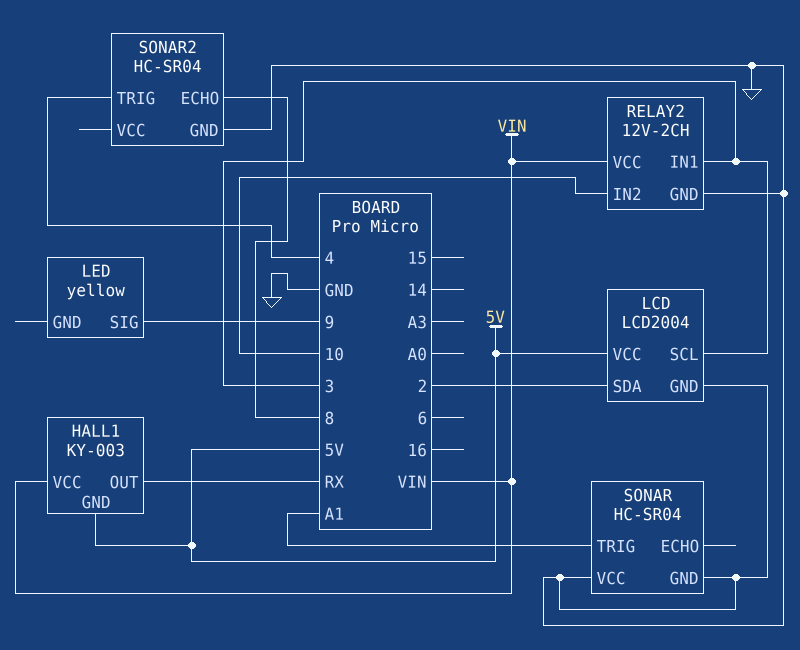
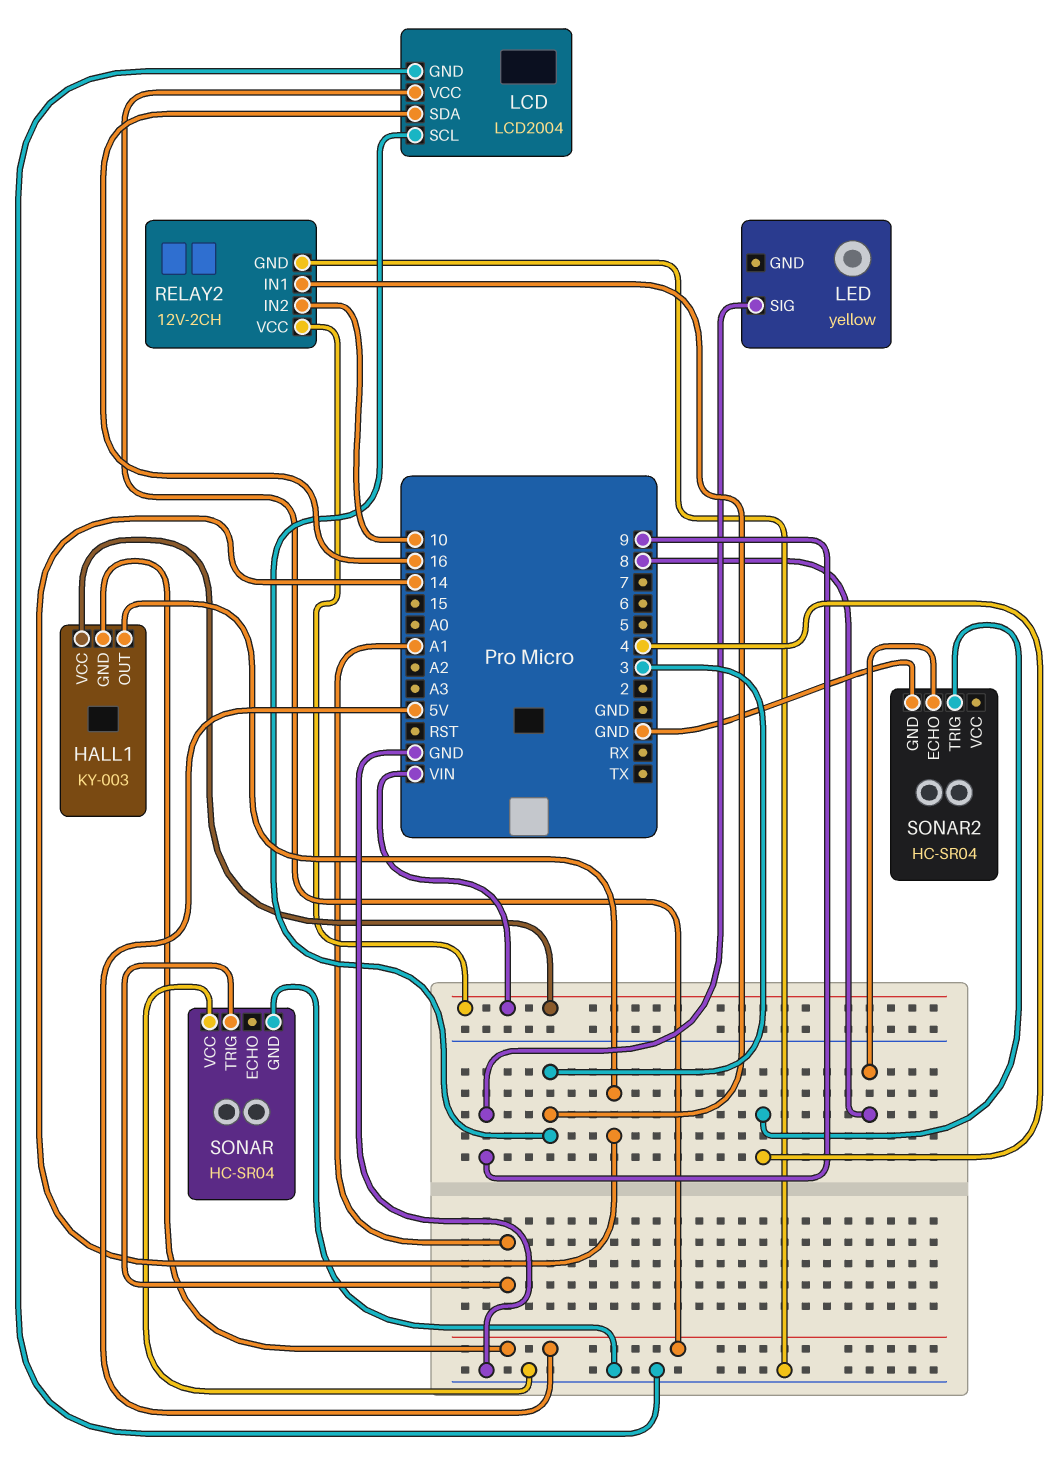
HALL1 pin OUT: RX -> 14
LCD pin SDA: 2 -> 16

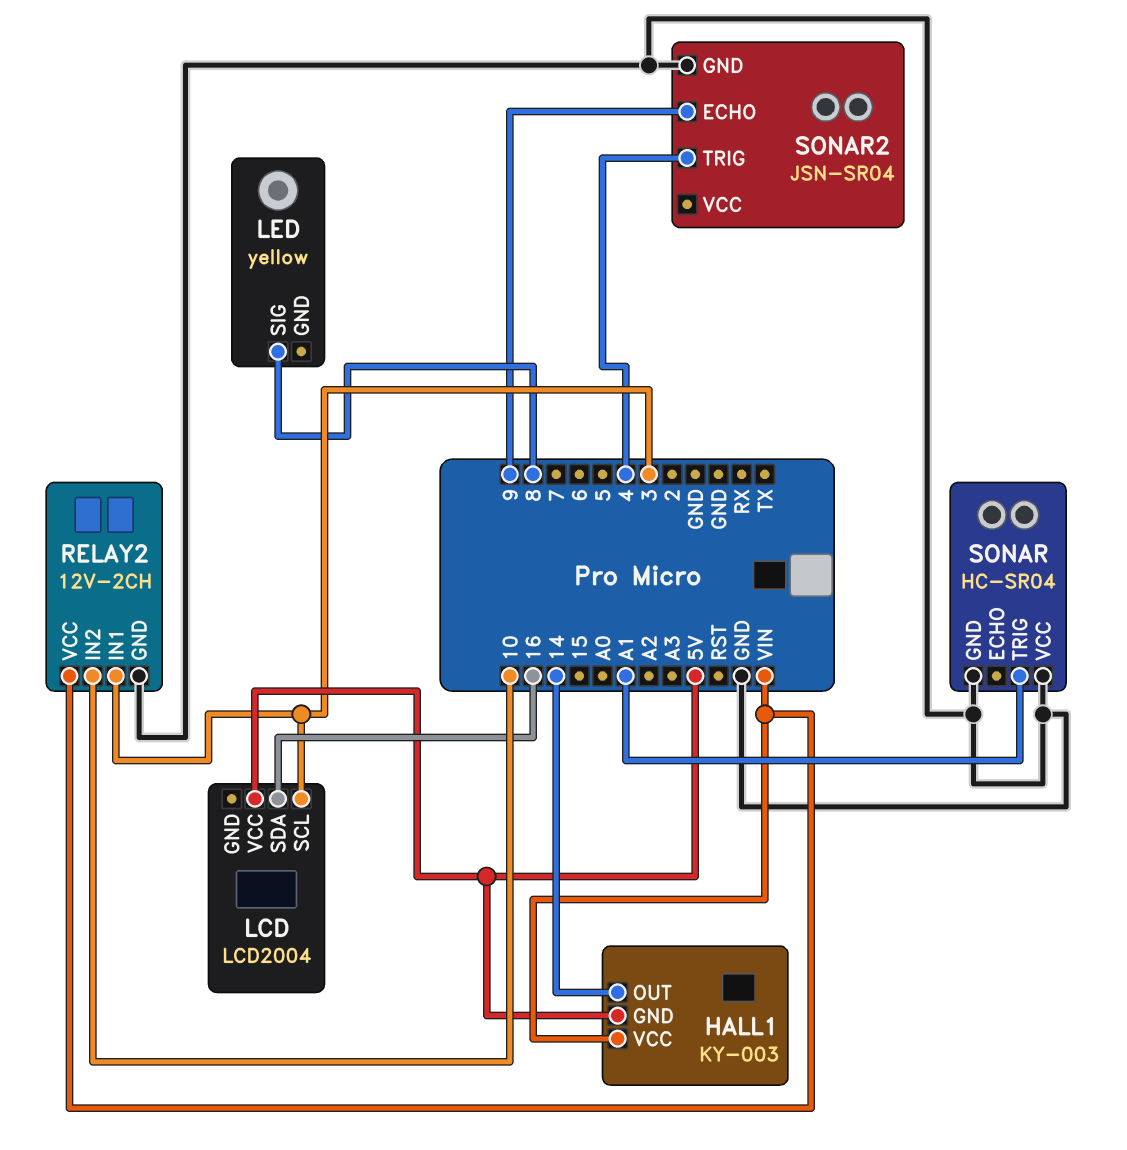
LCD pin GND: GND -> none
LED pin SIG: 9 -> 8
SONAR2: HC-SR04 -> JSN-SR04
SONAR2 pin ECHO: 8 -> 9

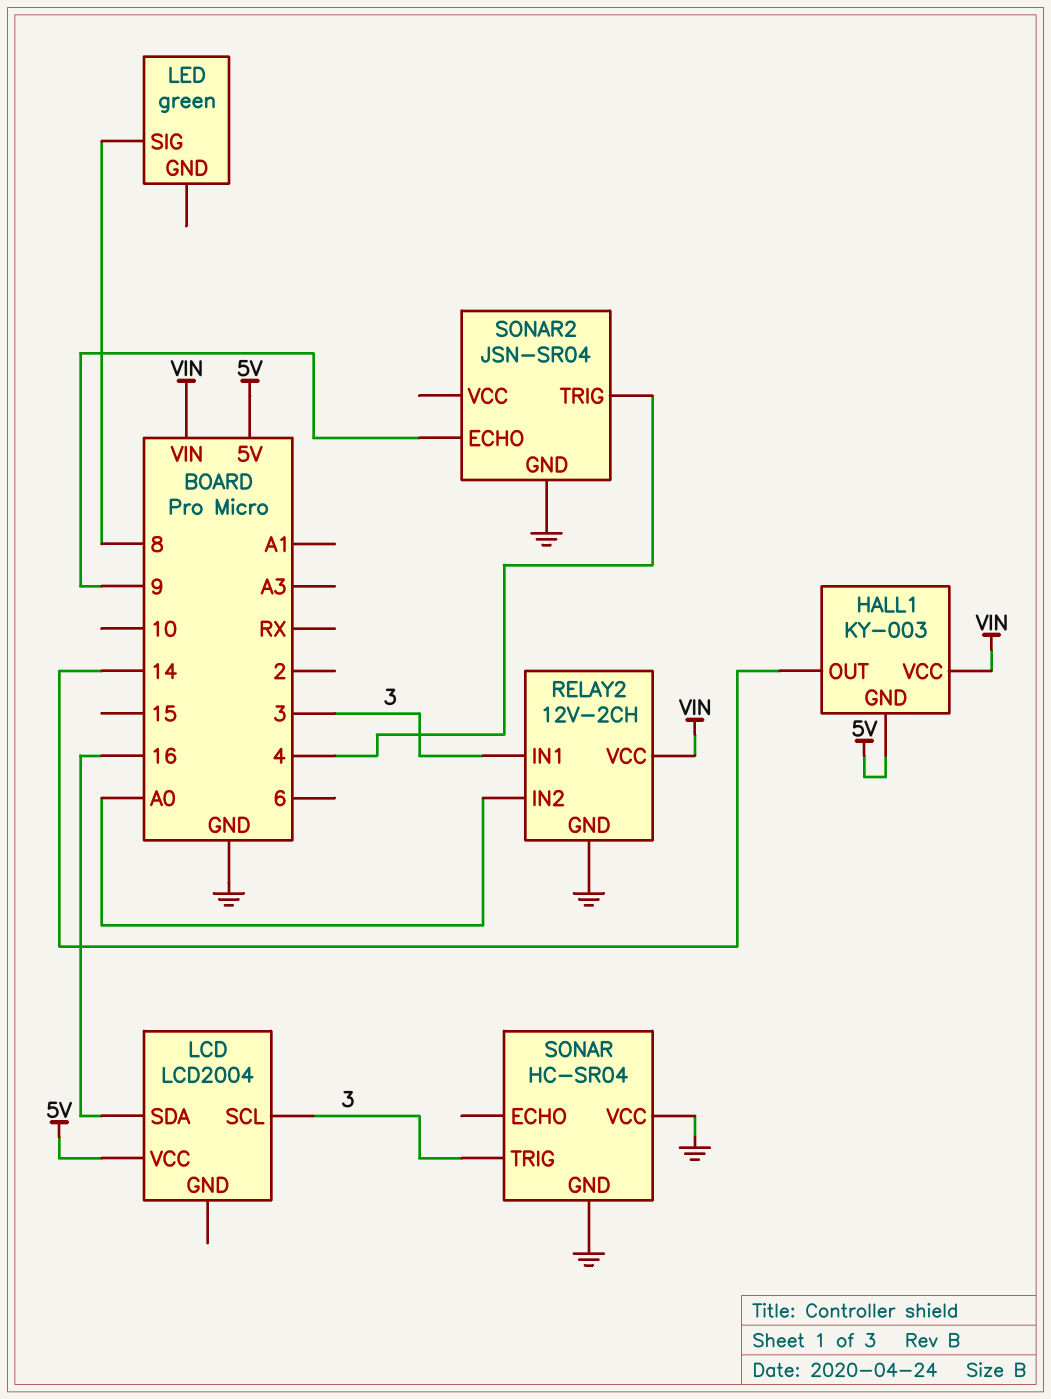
LED: yellow -> green
RELAY2 pin IN2: 10 -> A0
SONAR pin TRIG: A1 -> 3

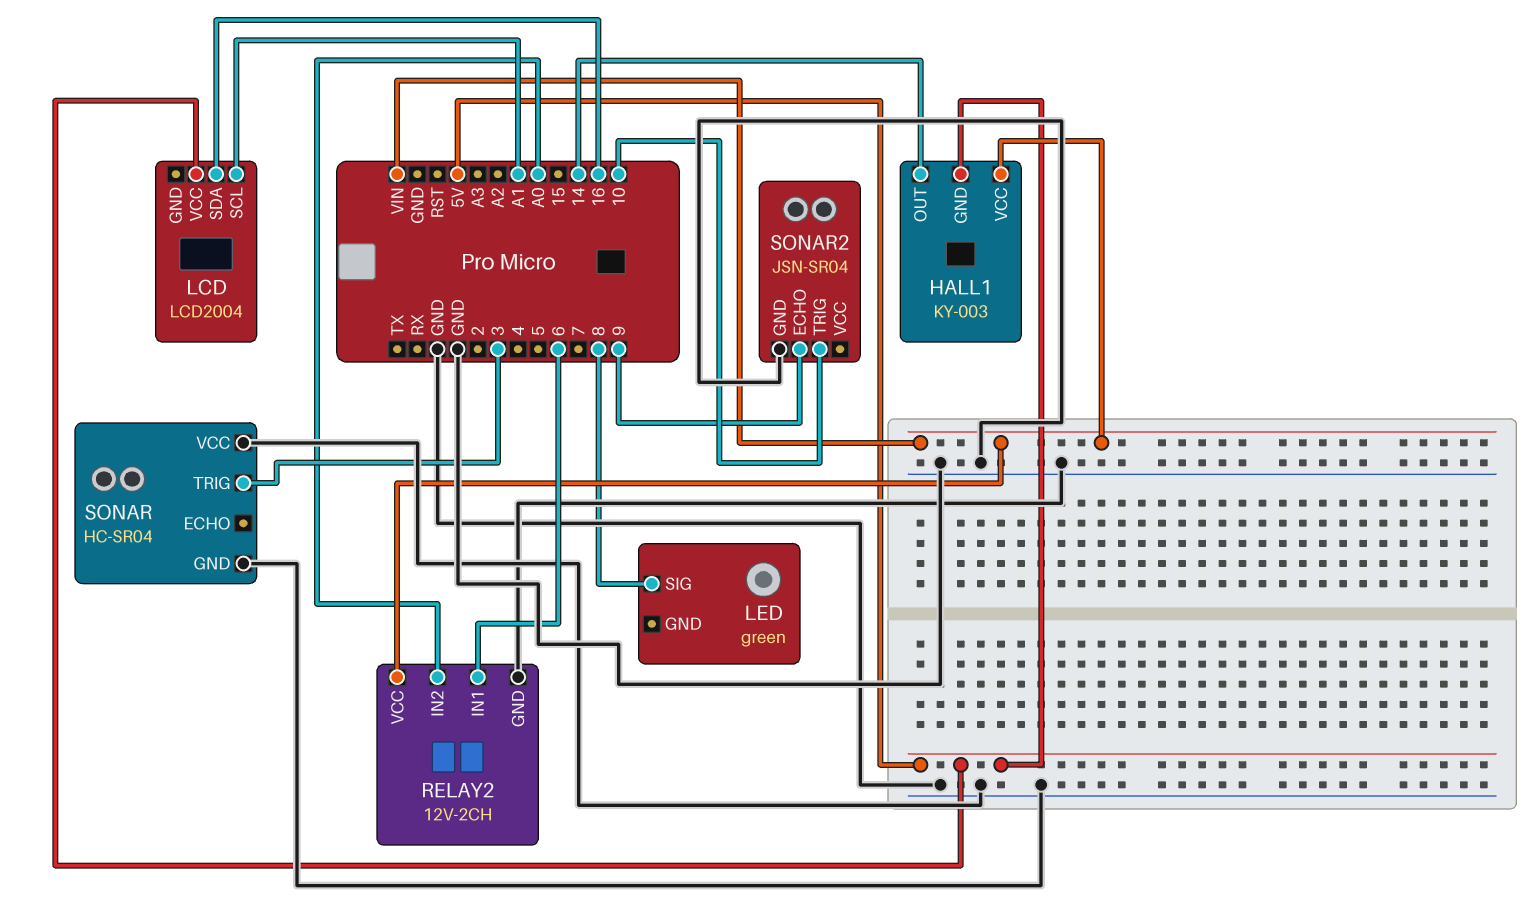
LCD pin SCL: 3 -> A1
RELAY2 pin IN1: 3 -> 6
SONAR2 pin TRIG: 4 -> 10

